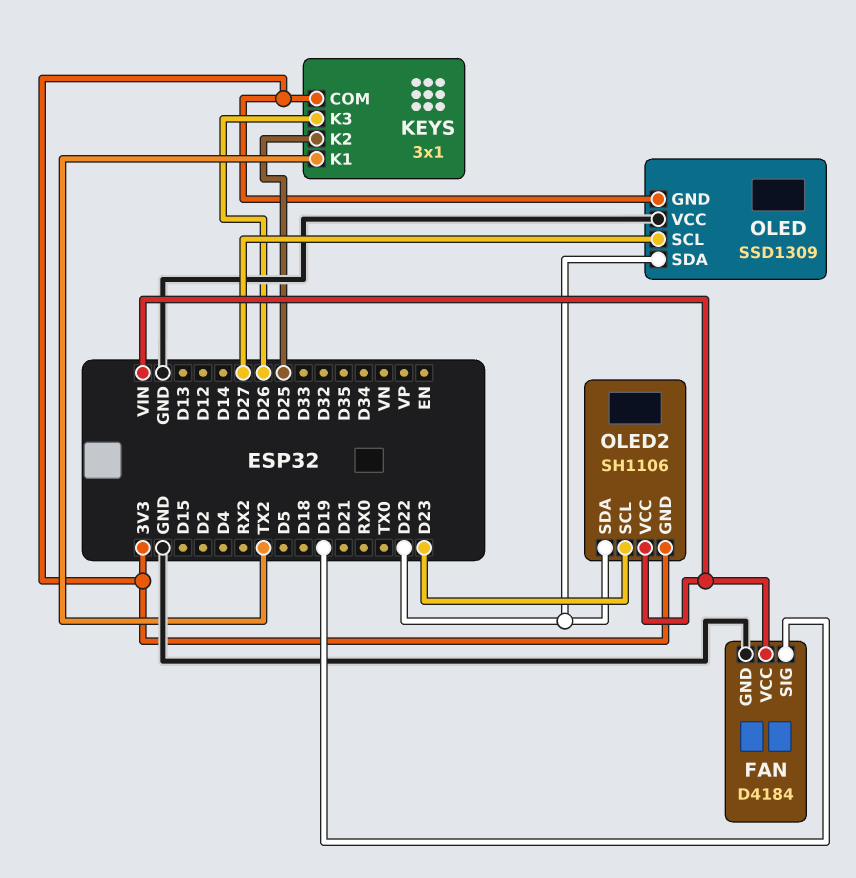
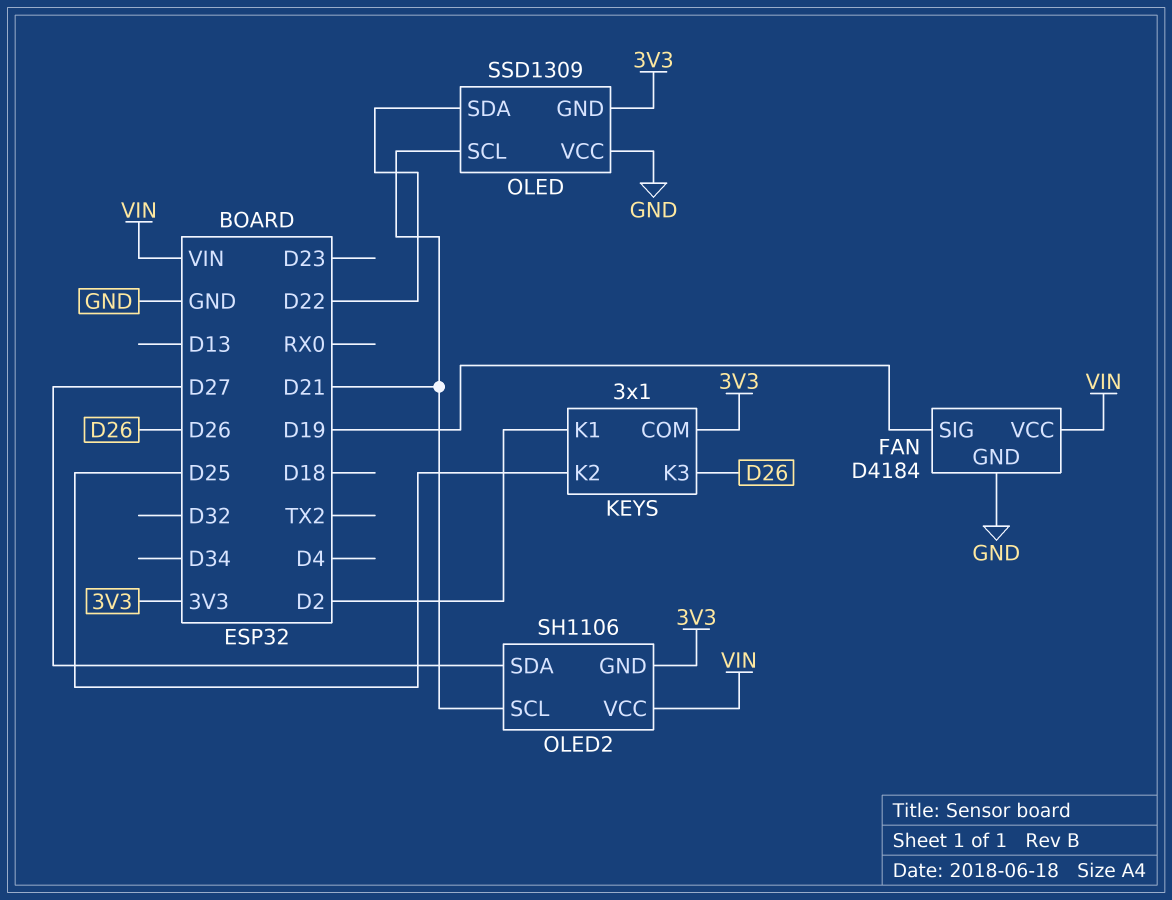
KEYS pin K1: TX2 -> D2
OLED pin SCL: D27 -> D21
OLED2 pin SCL: D23 -> D21
OLED2 pin SDA: D22 -> D27

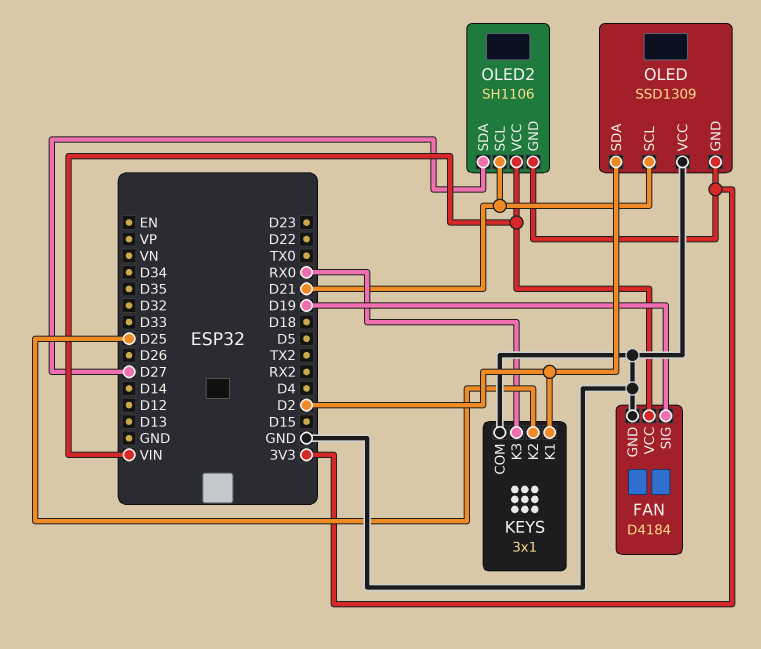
KEYS pin COM: 3V3 -> GND
KEYS pin K3: D26 -> RX0
OLED pin SDA: D22 -> D2

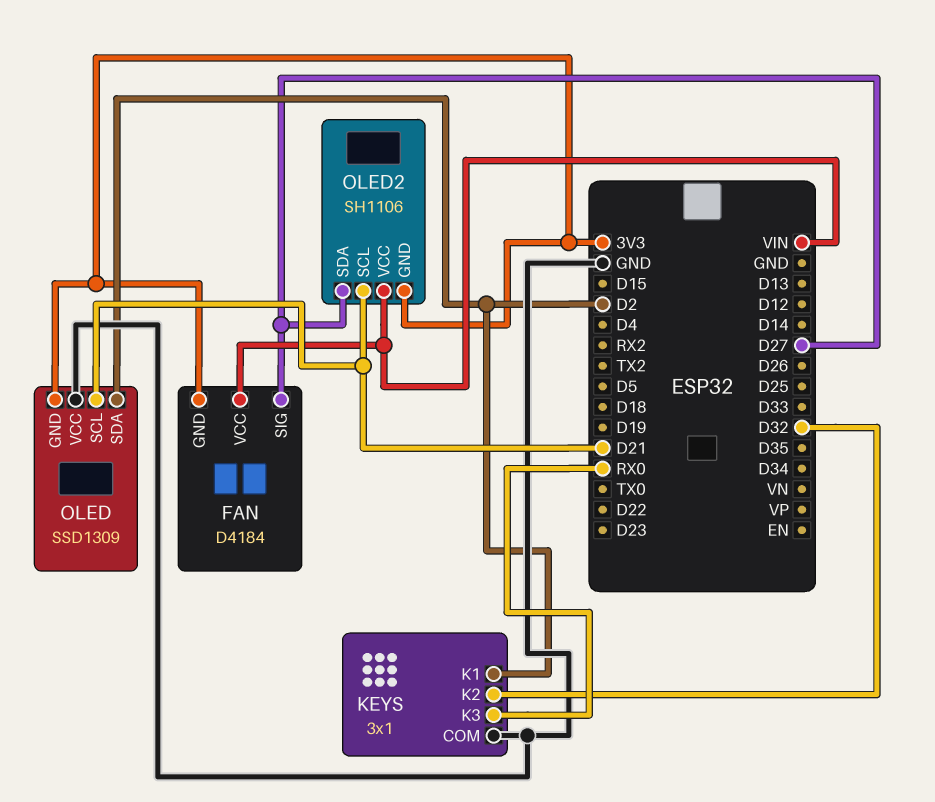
FAN pin GND: GND -> 3V3
FAN pin SIG: D19 -> D27
KEYS pin K2: D25 -> D32

